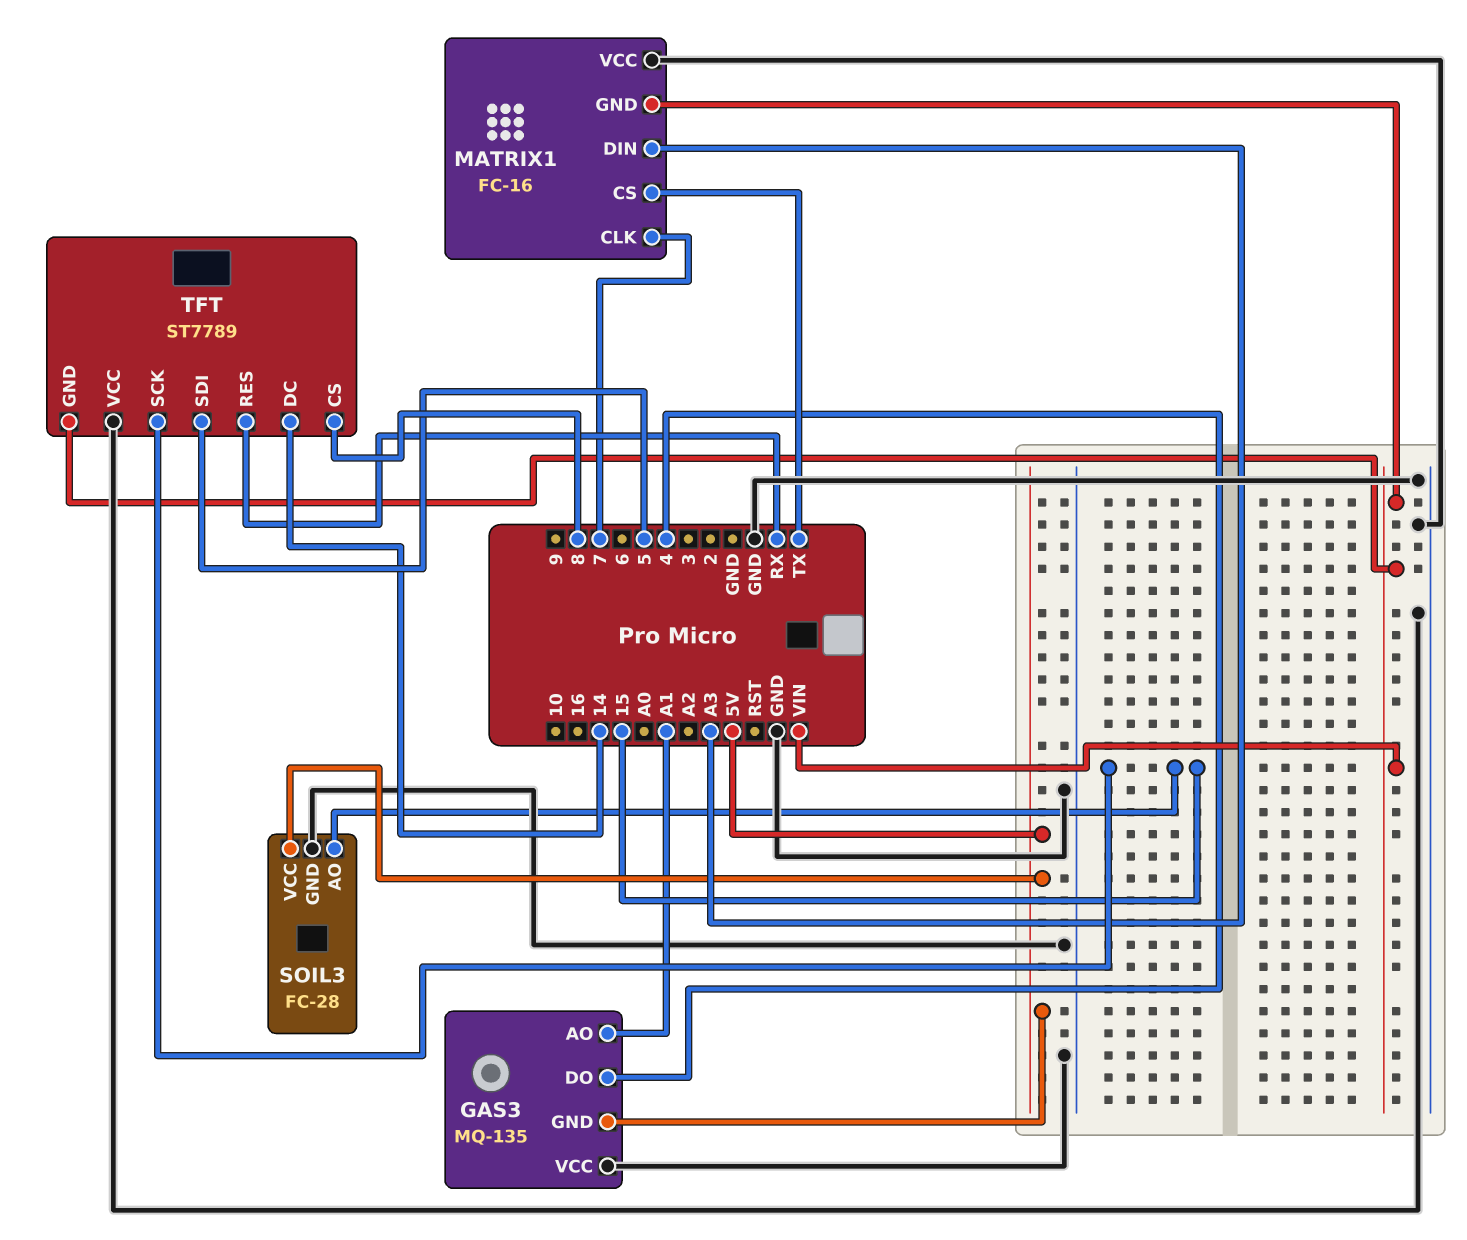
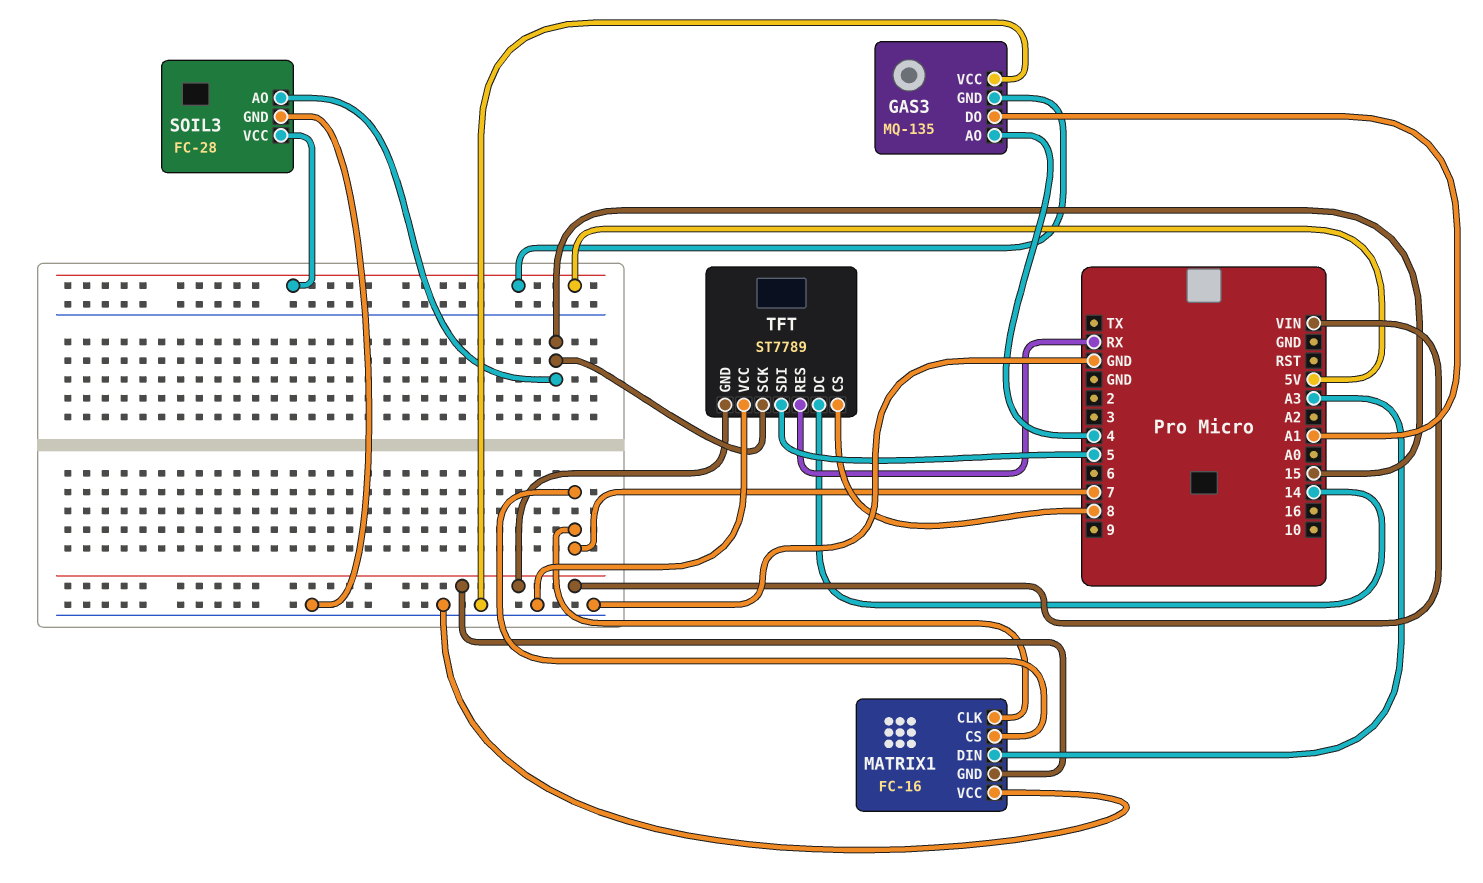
GAS3 pin AO: A1 -> 4
GAS3 pin DO: 4 -> A1
MATRIX1 pin CS: TX -> 7

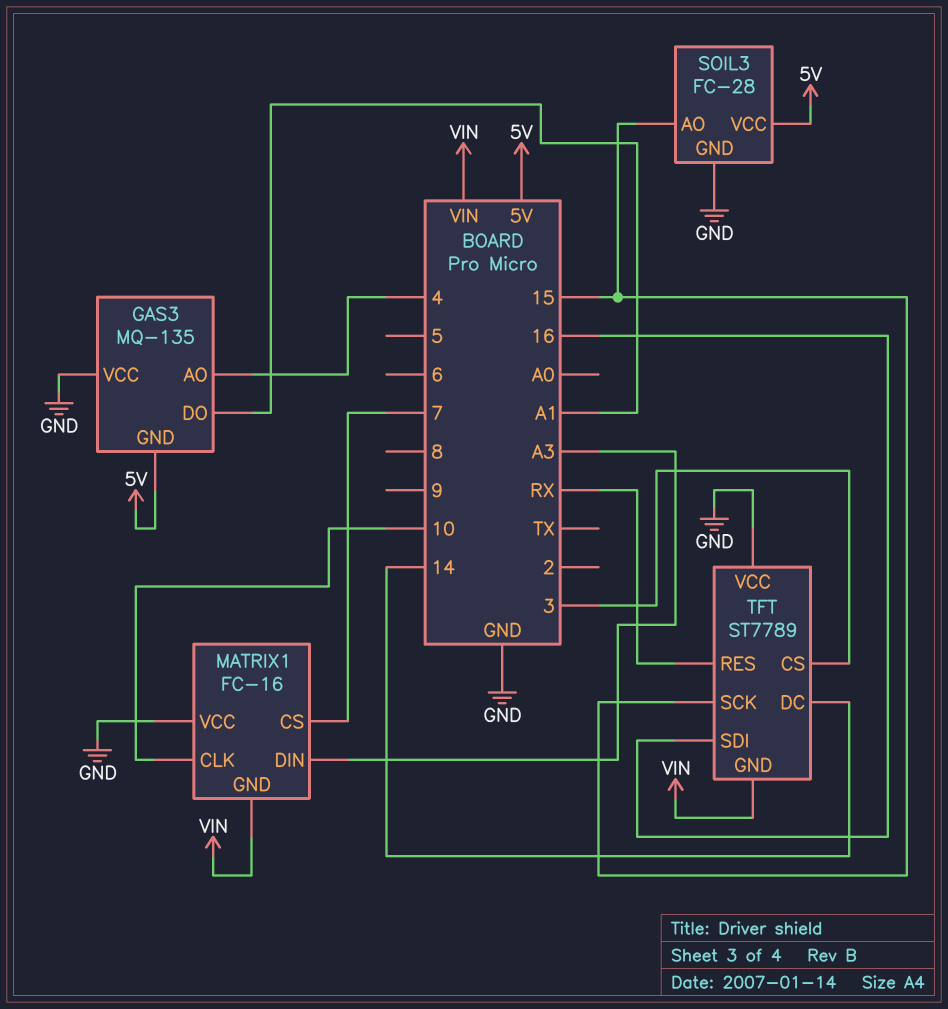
MATRIX1 pin CLK: 7 -> 10
TFT pin CS: 8 -> 3
TFT pin SDI: 5 -> 16

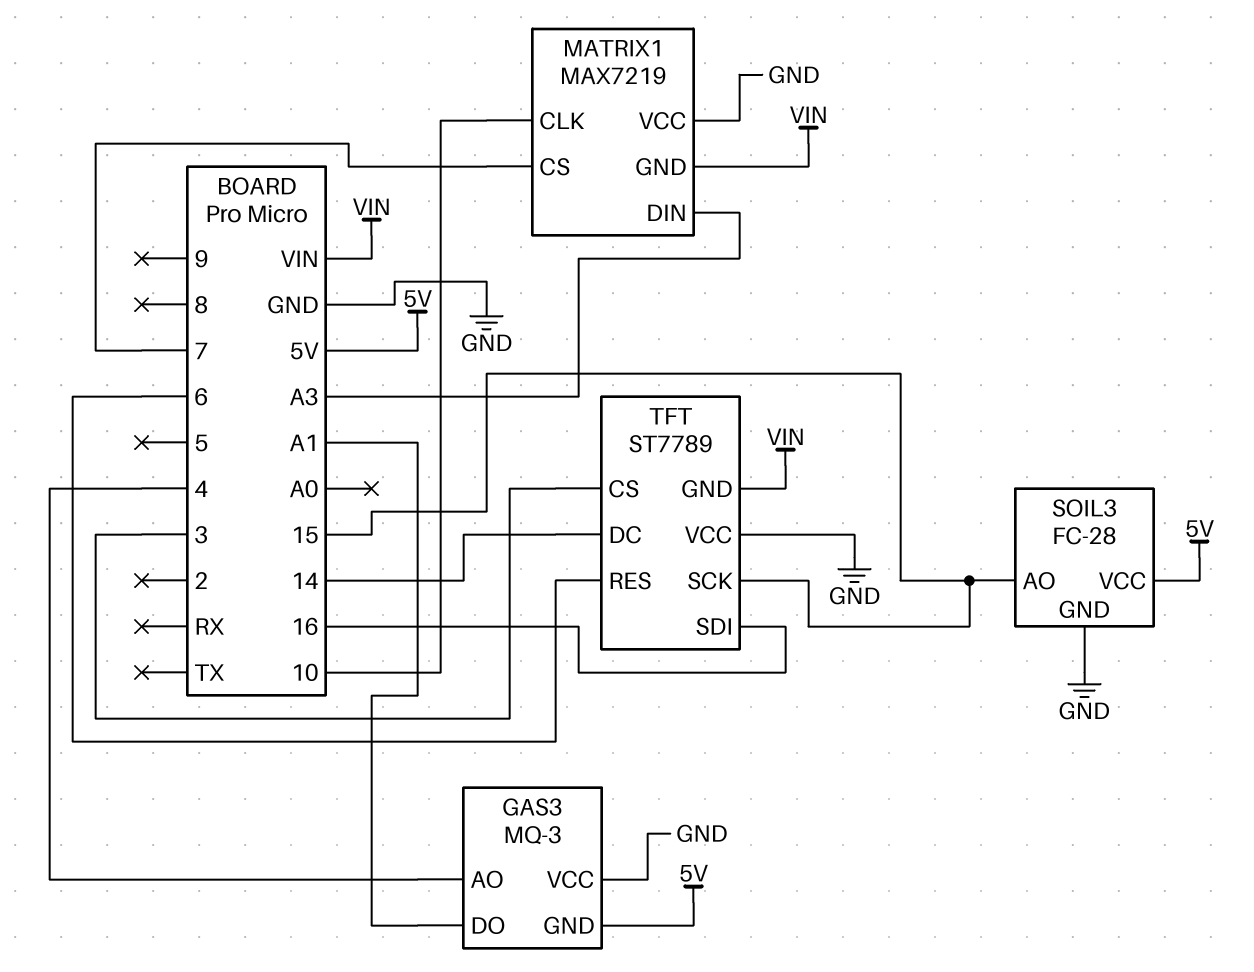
GAS3: MQ-135 -> MQ-3
MATRIX1: FC-16 -> MAX7219
TFT pin RES: RX -> 6

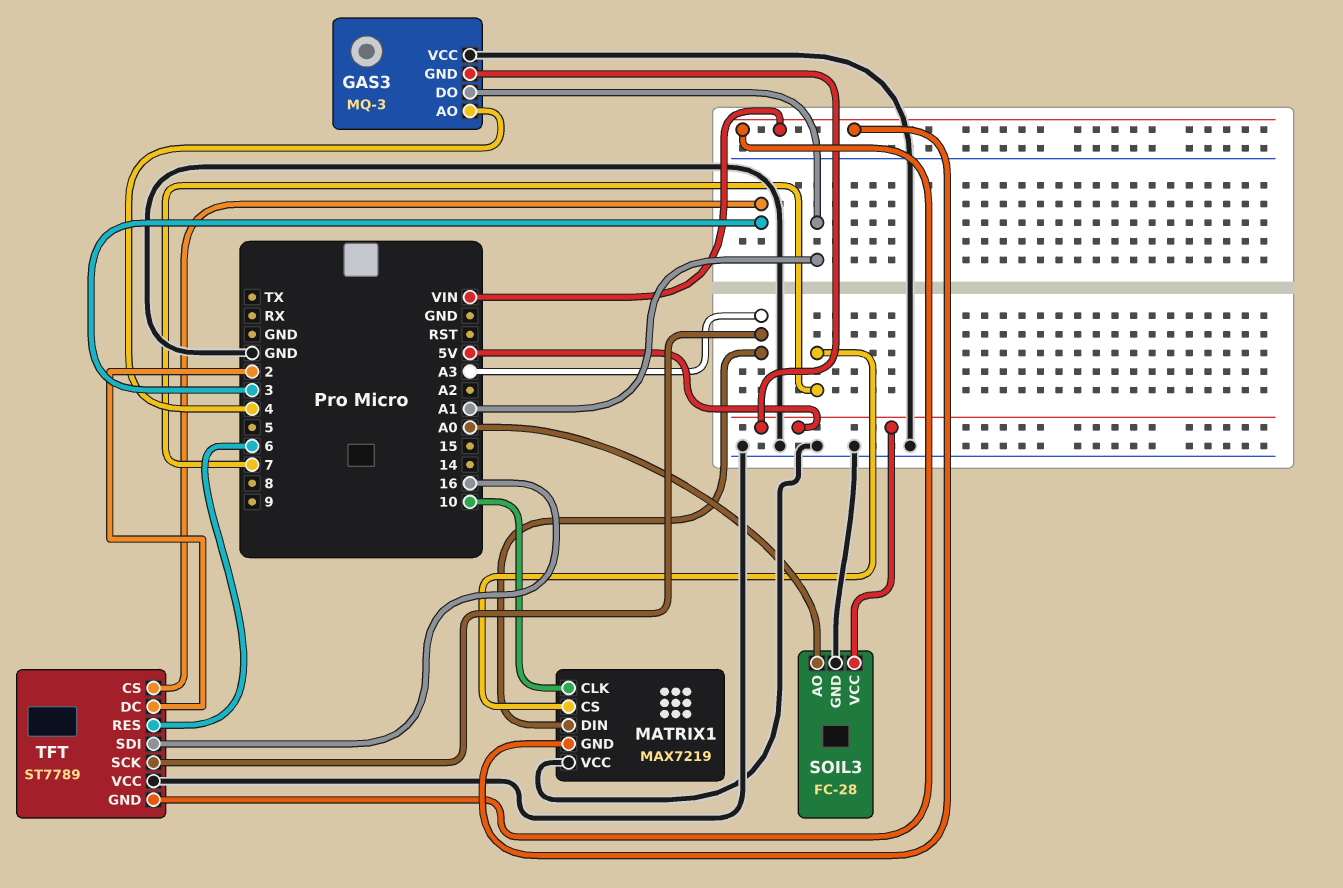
SOIL3 pin AO: 15 -> A0
TFT pin DC: 14 -> 2
TFT pin SCK: 15 -> A3

